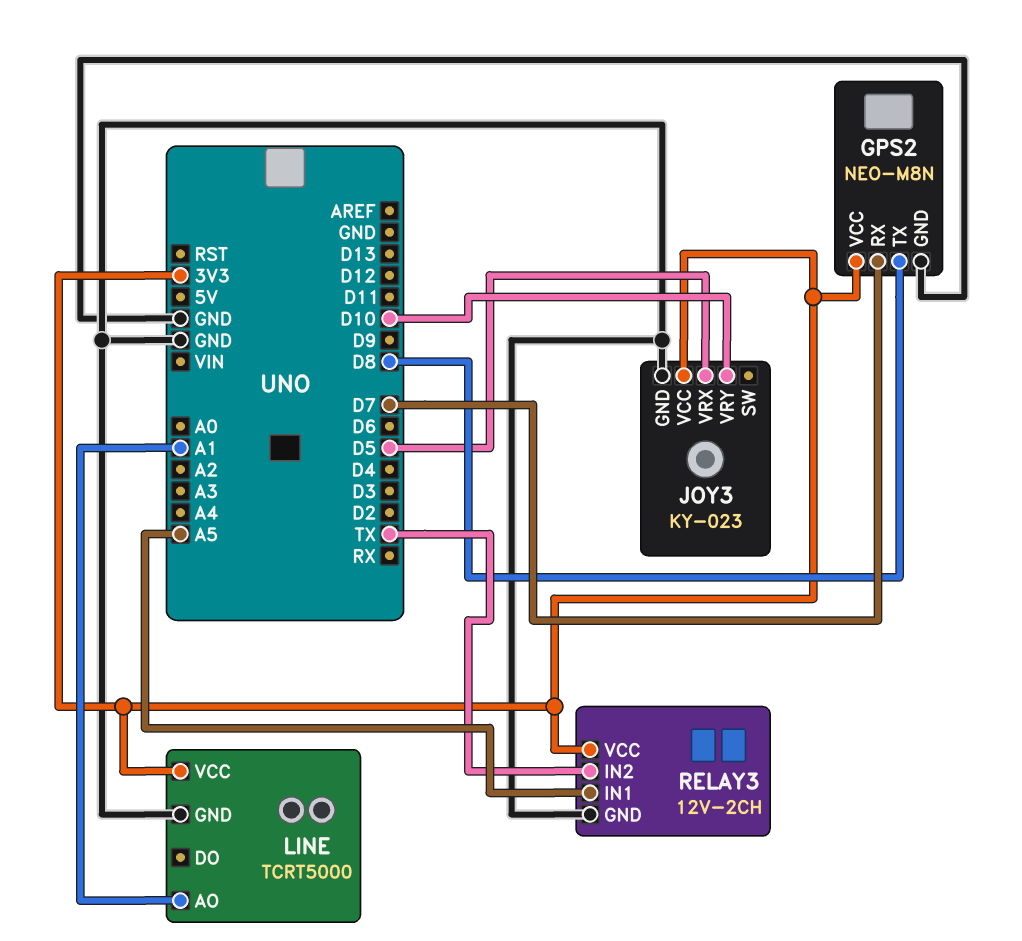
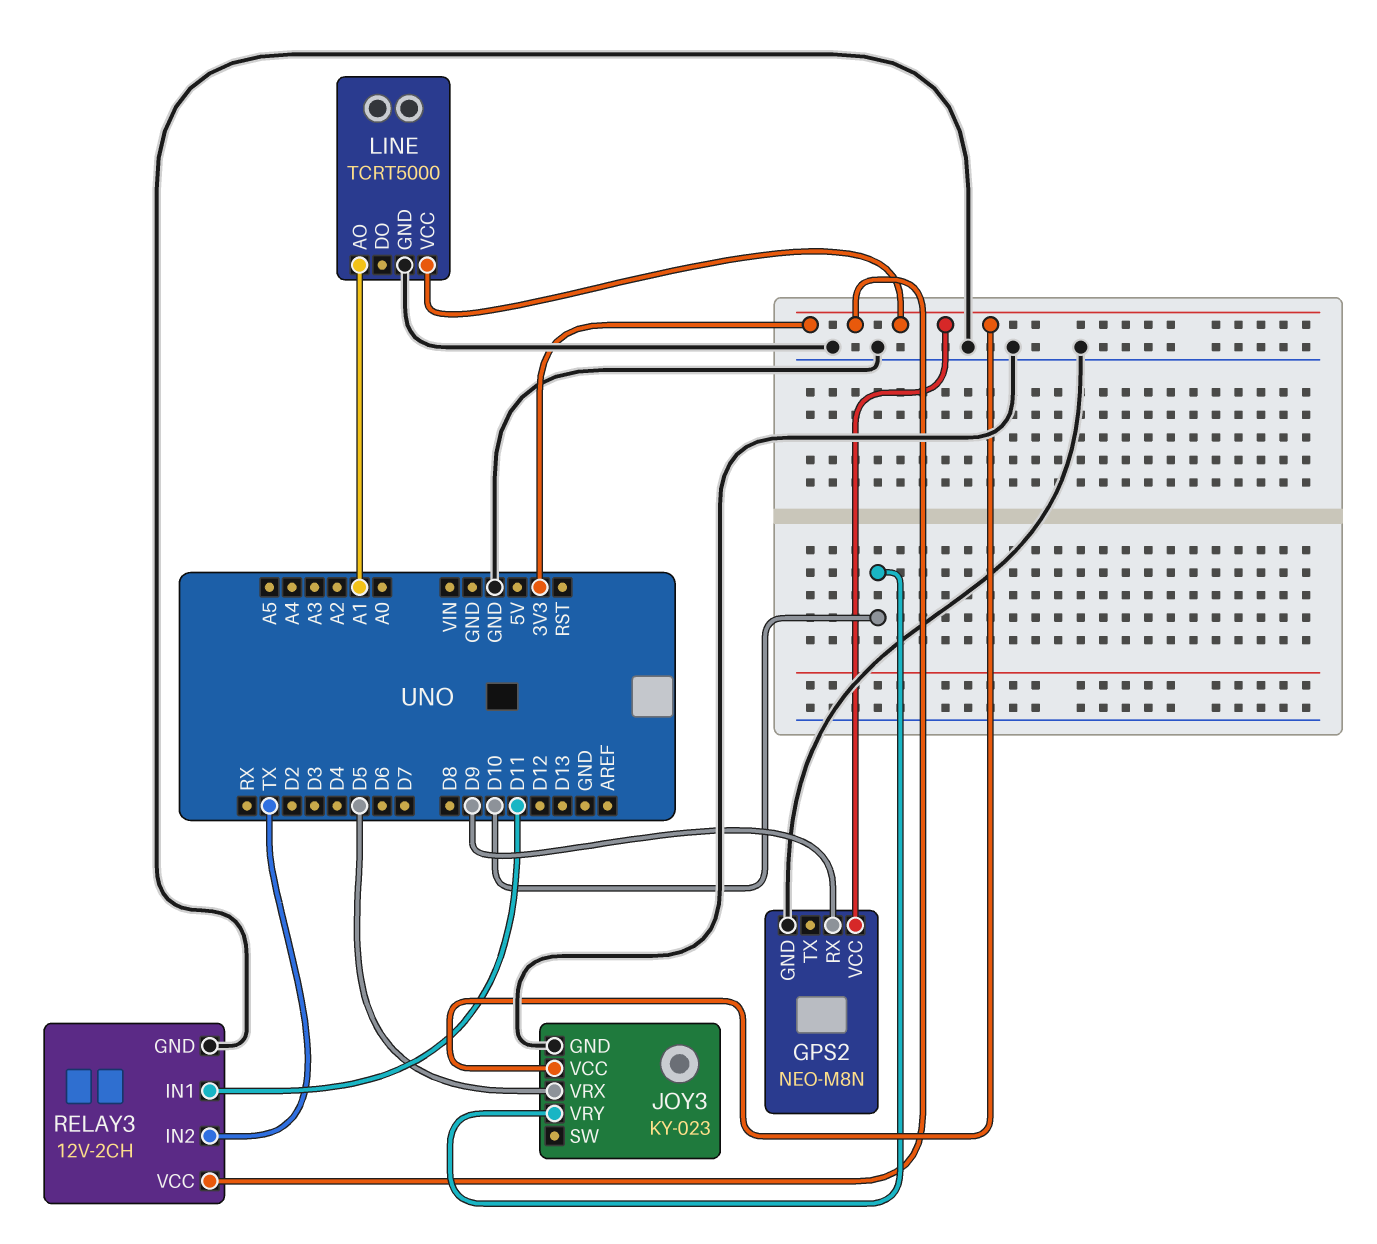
GPS2 pin RX: D7 -> D9
GPS2 pin TX: D8 -> none
RELAY3 pin IN1: A5 -> D11

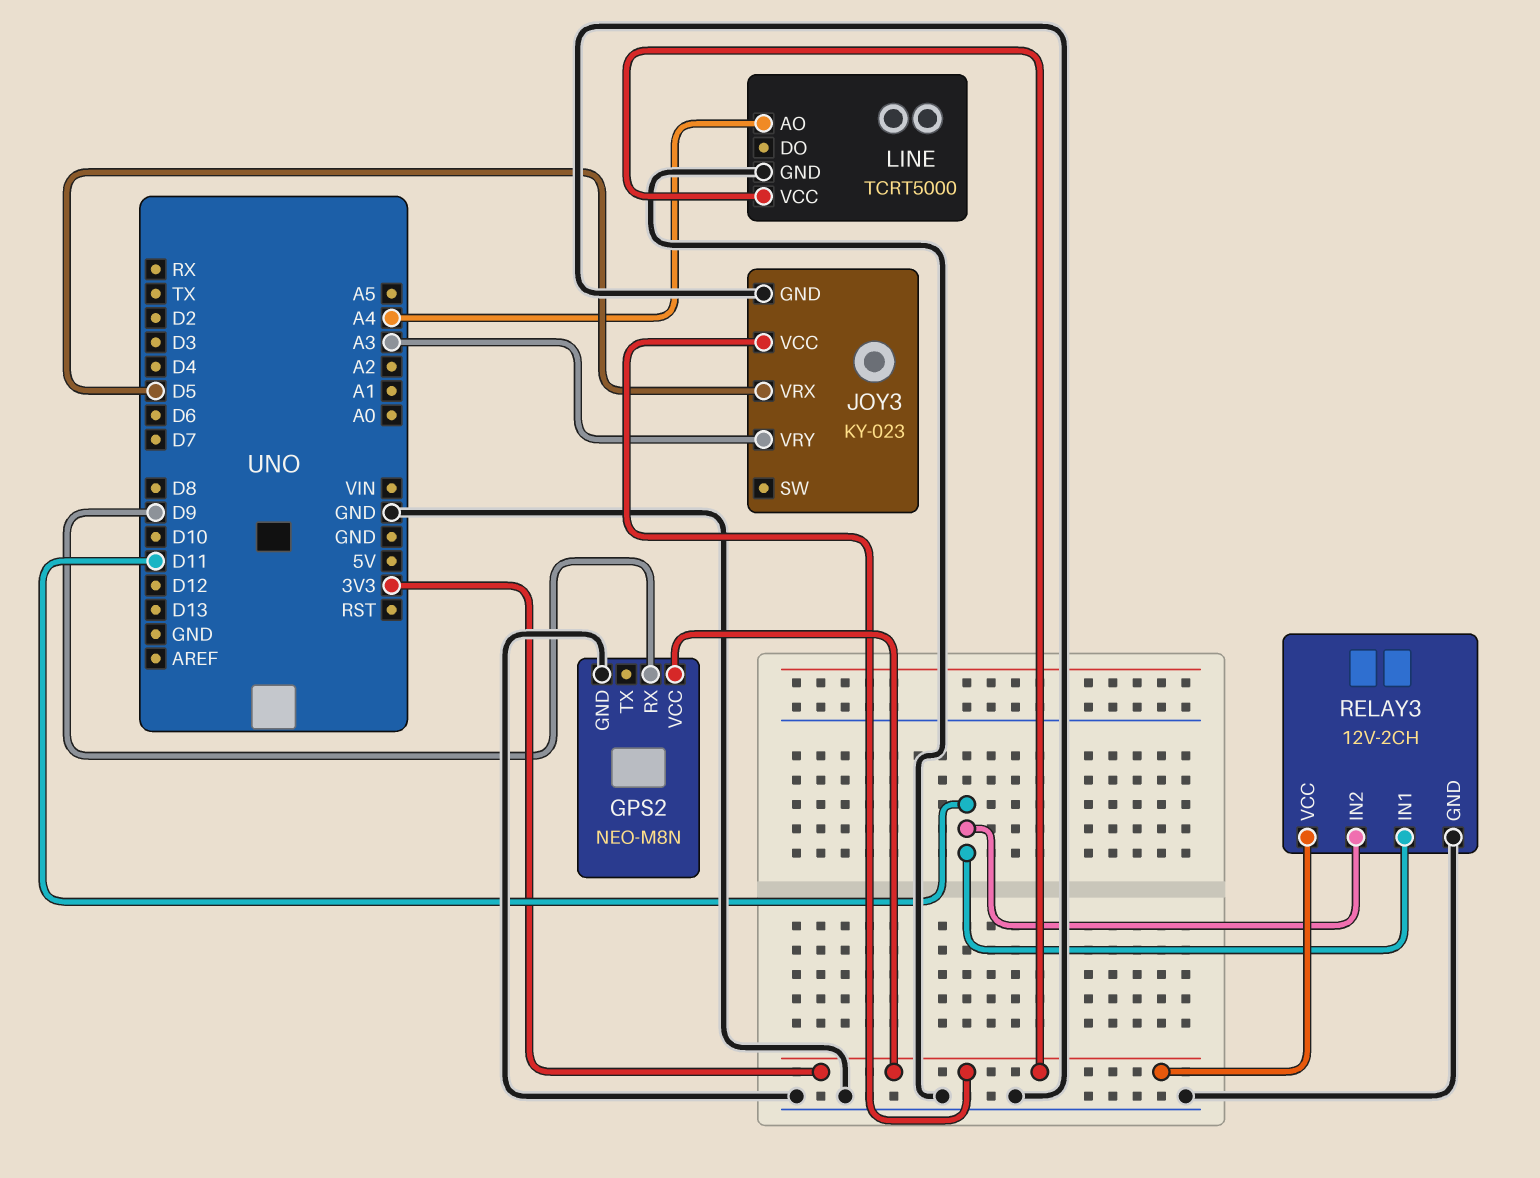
JOY3 pin VRY: D10 -> A3
LINE pin AO: A1 -> A4
RELAY3 pin IN2: TX -> D11

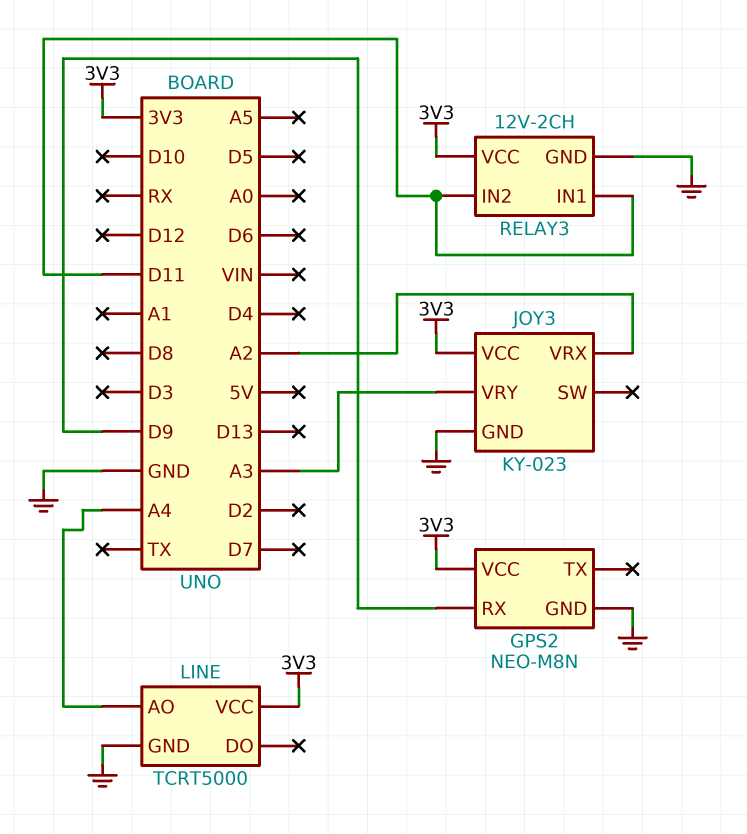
JOY3 pin VRX: D5 -> A2

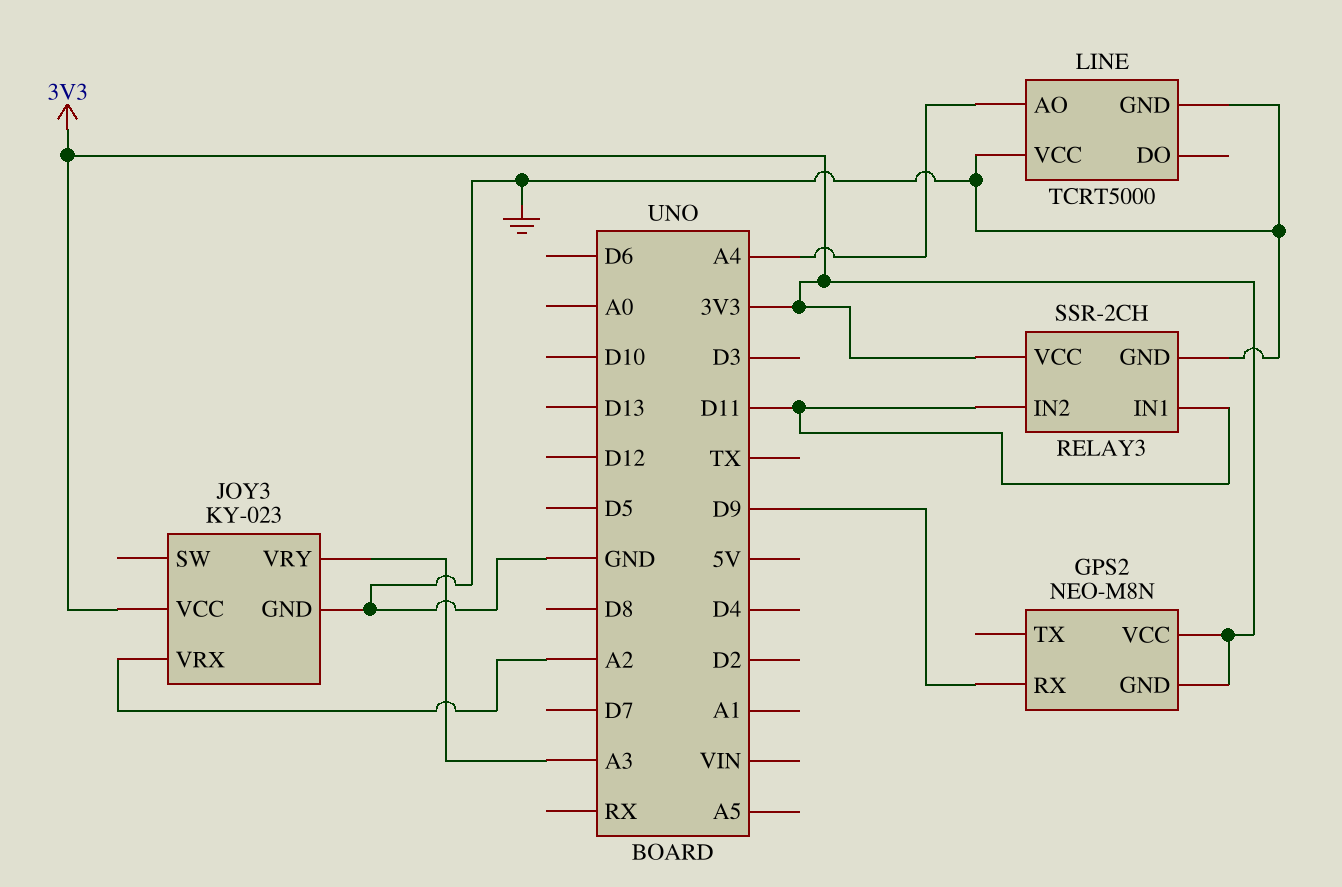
GPS2 pin GND: GND -> 3V3
LINE pin VCC: 3V3 -> GND
RELAY3: 12V-2CH -> SSR-2CH

